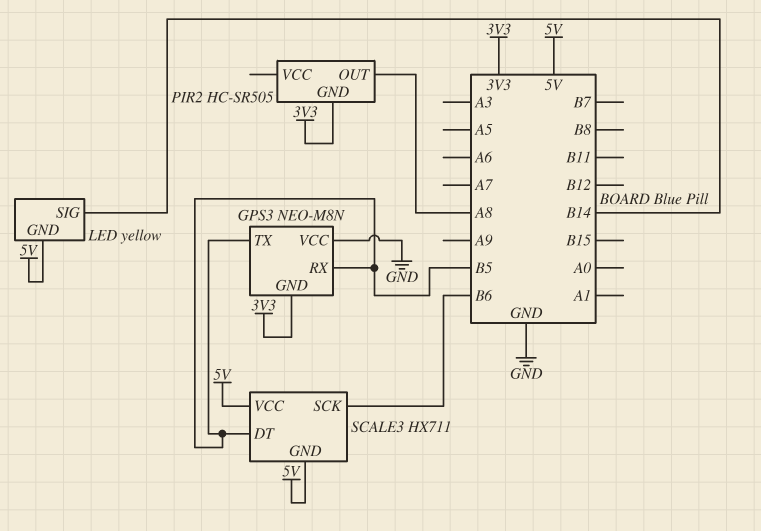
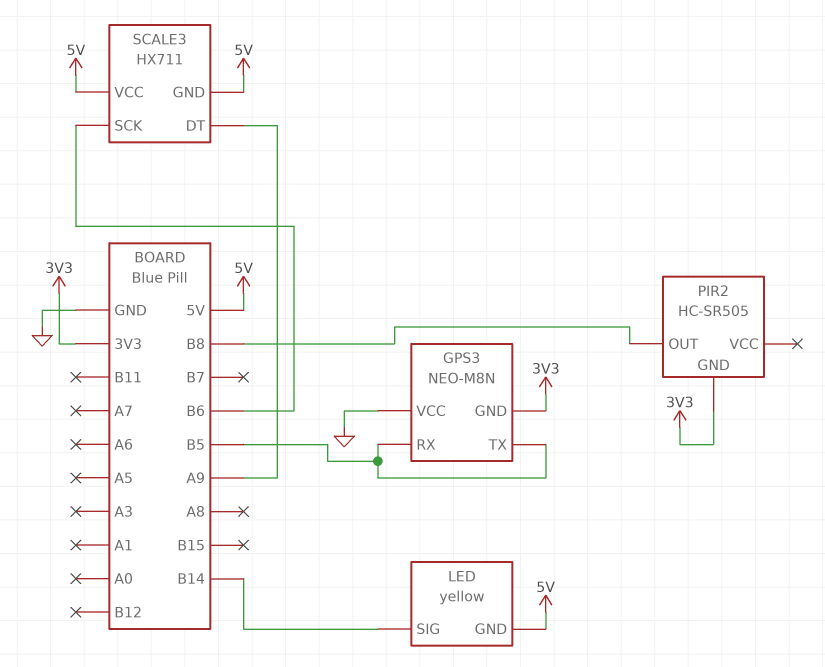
PIR2 pin OUT: A8 -> B8
SCALE3 pin DT: B5 -> A9

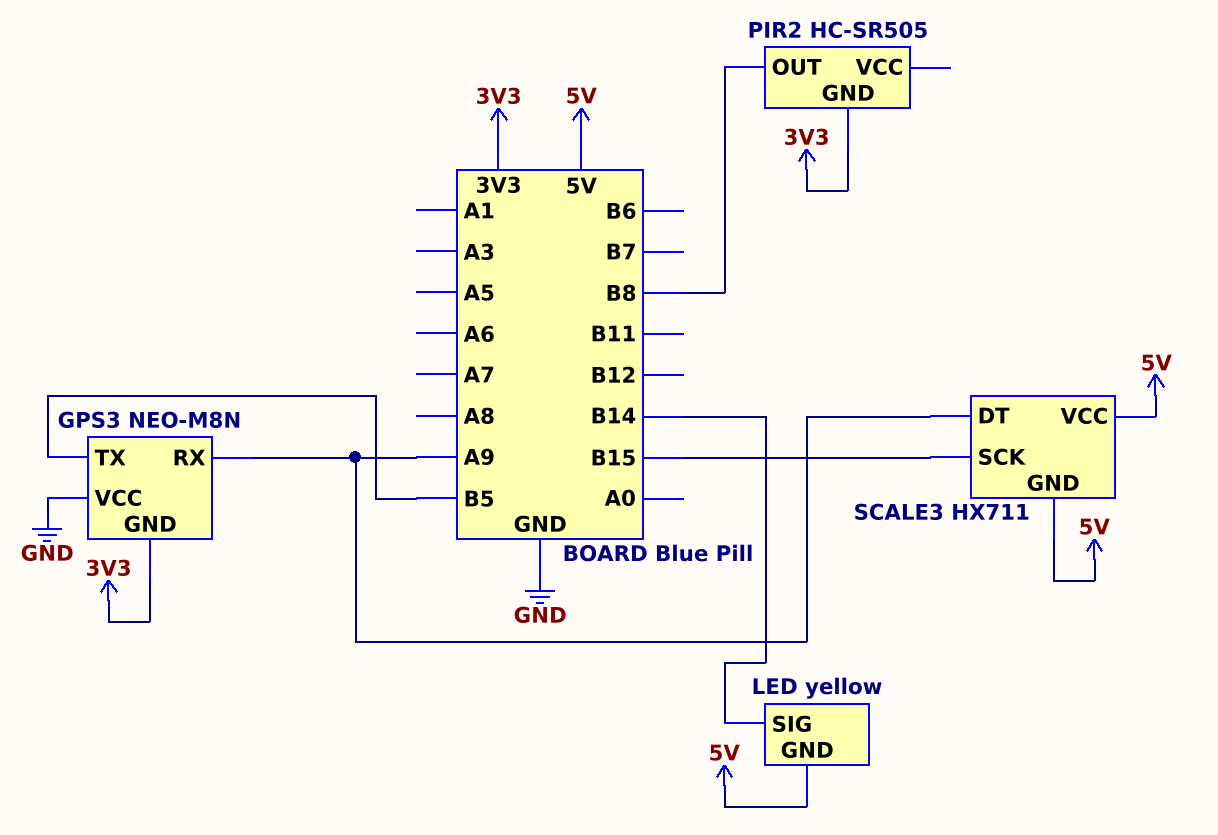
GPS3 pin RX: B5 -> A9
SCALE3 pin SCK: B6 -> B15

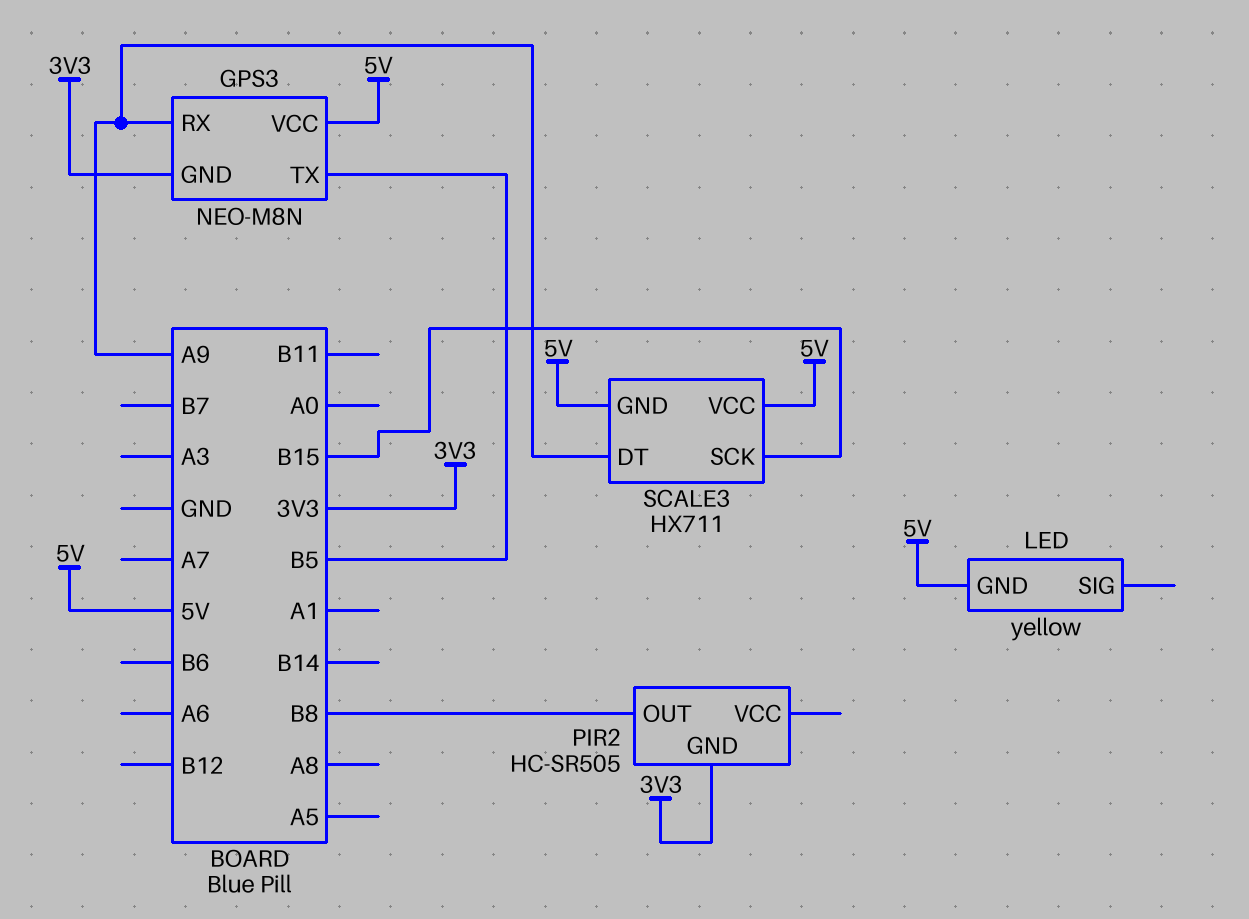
GPS3 pin VCC: GND -> 5V
LED pin SIG: B14 -> none

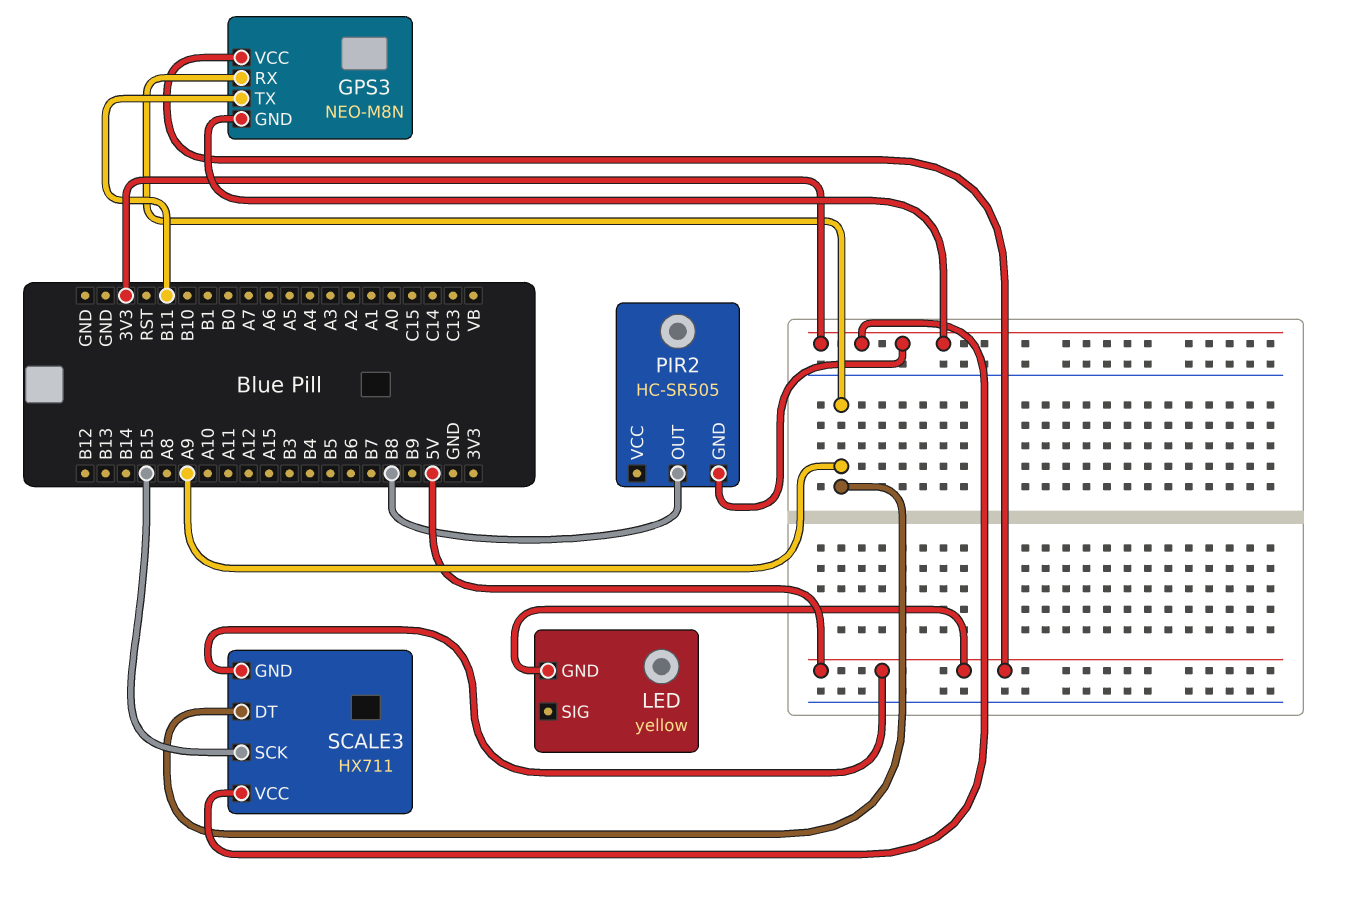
GPS3 pin TX: B5 -> B11
SCALE3 pin VCC: 5V -> 3V3

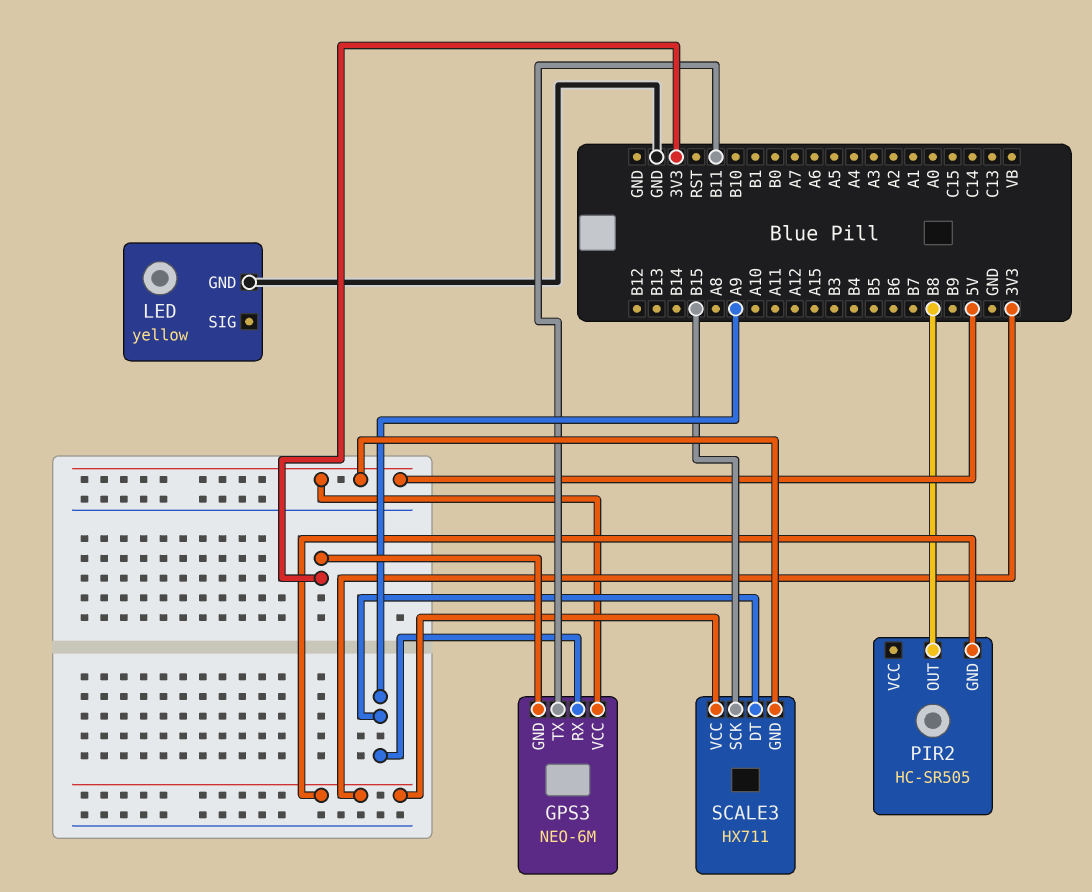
GPS3: NEO-M8N -> NEO-6M
LED pin GND: 5V -> GND

